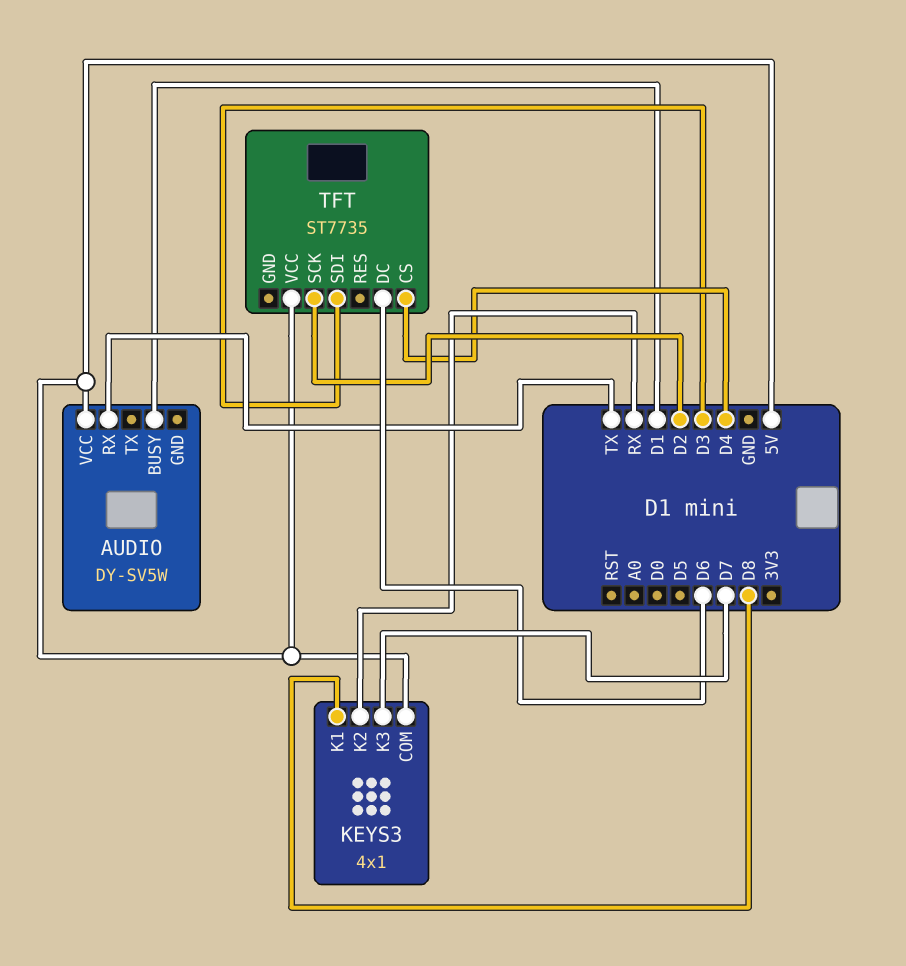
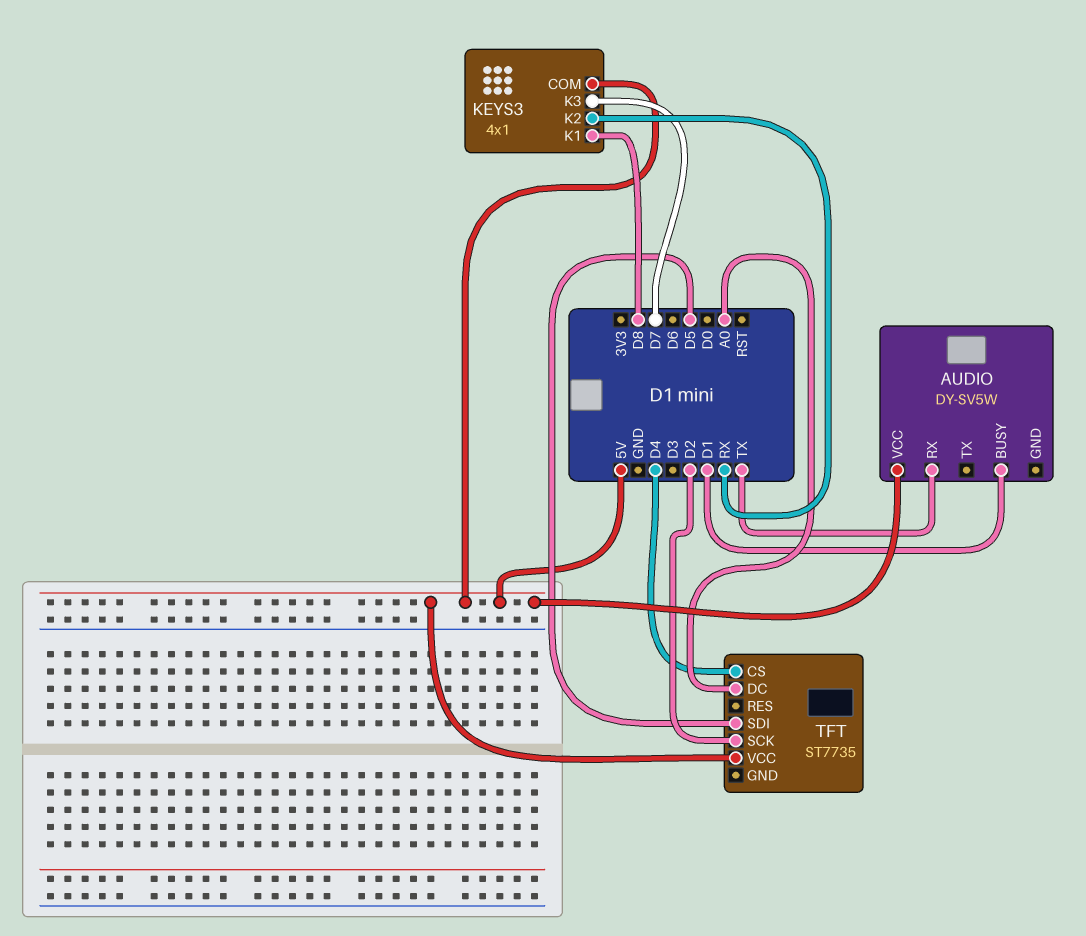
TFT pin DC: D6 -> A0
TFT pin SDI: D3 -> D5

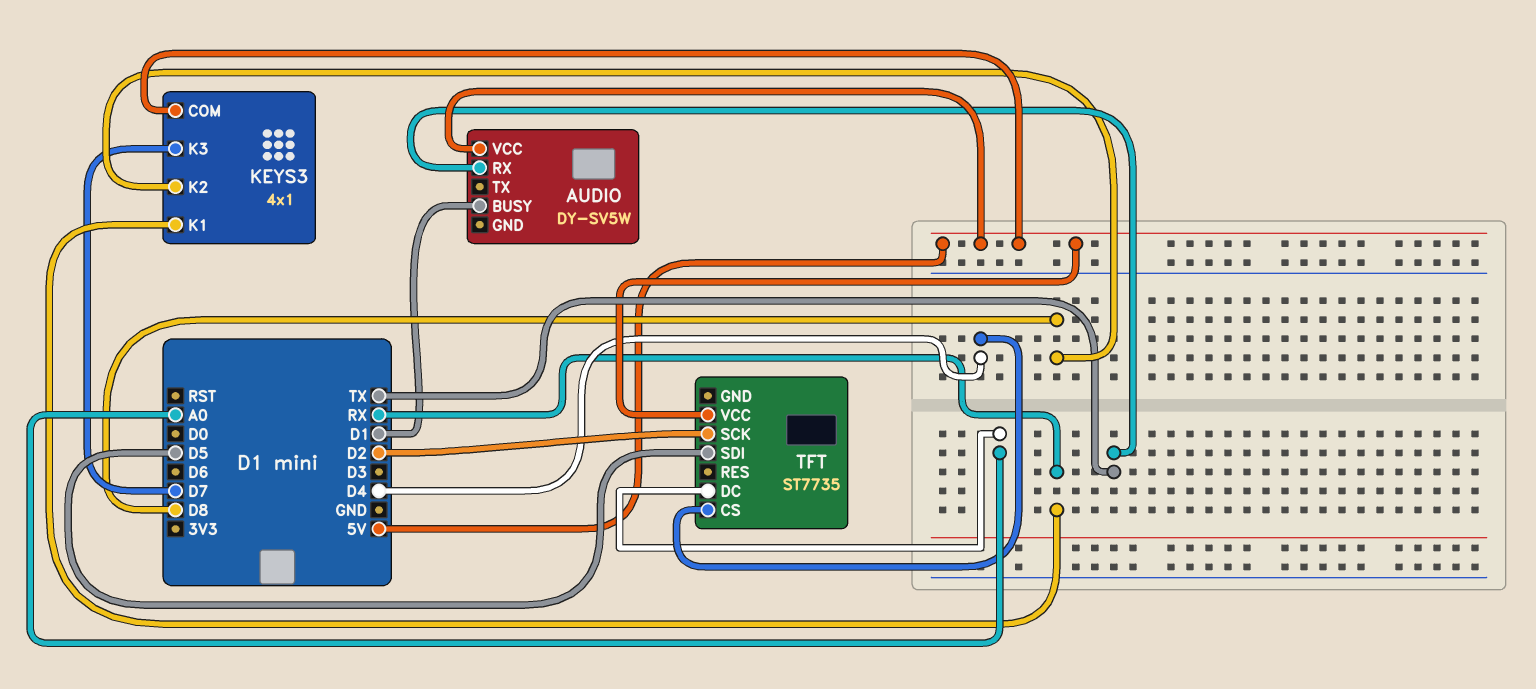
KEYS3 pin K1: D8 -> RX
KEYS3 pin K2: RX -> D8

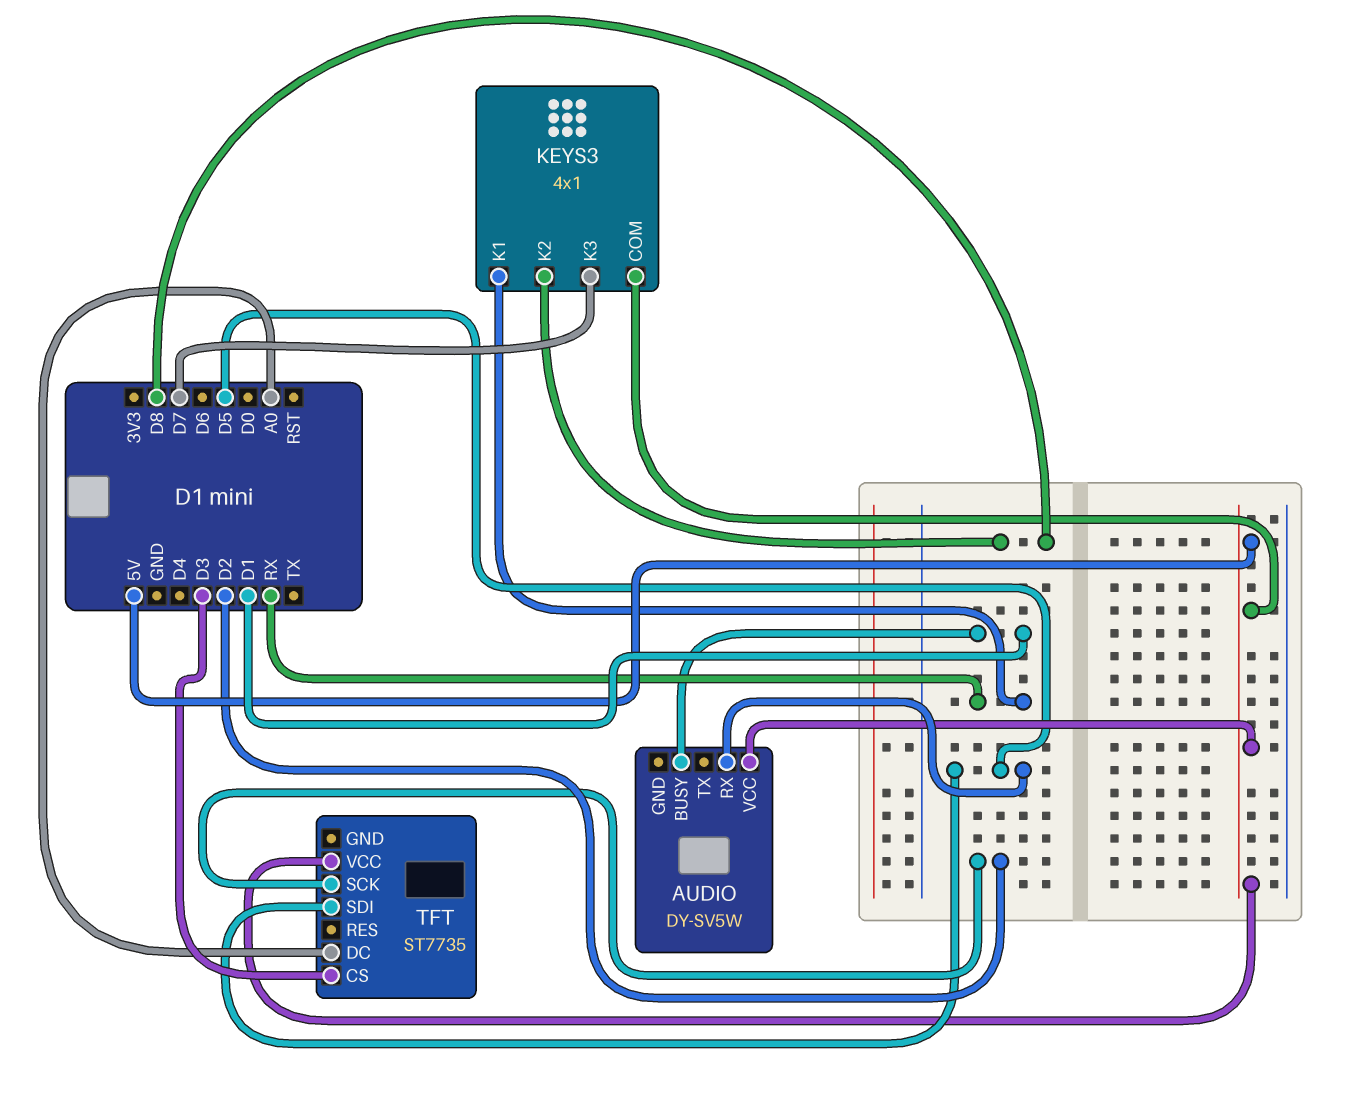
AUDIO pin RX: TX -> D5
TFT pin CS: D4 -> D3

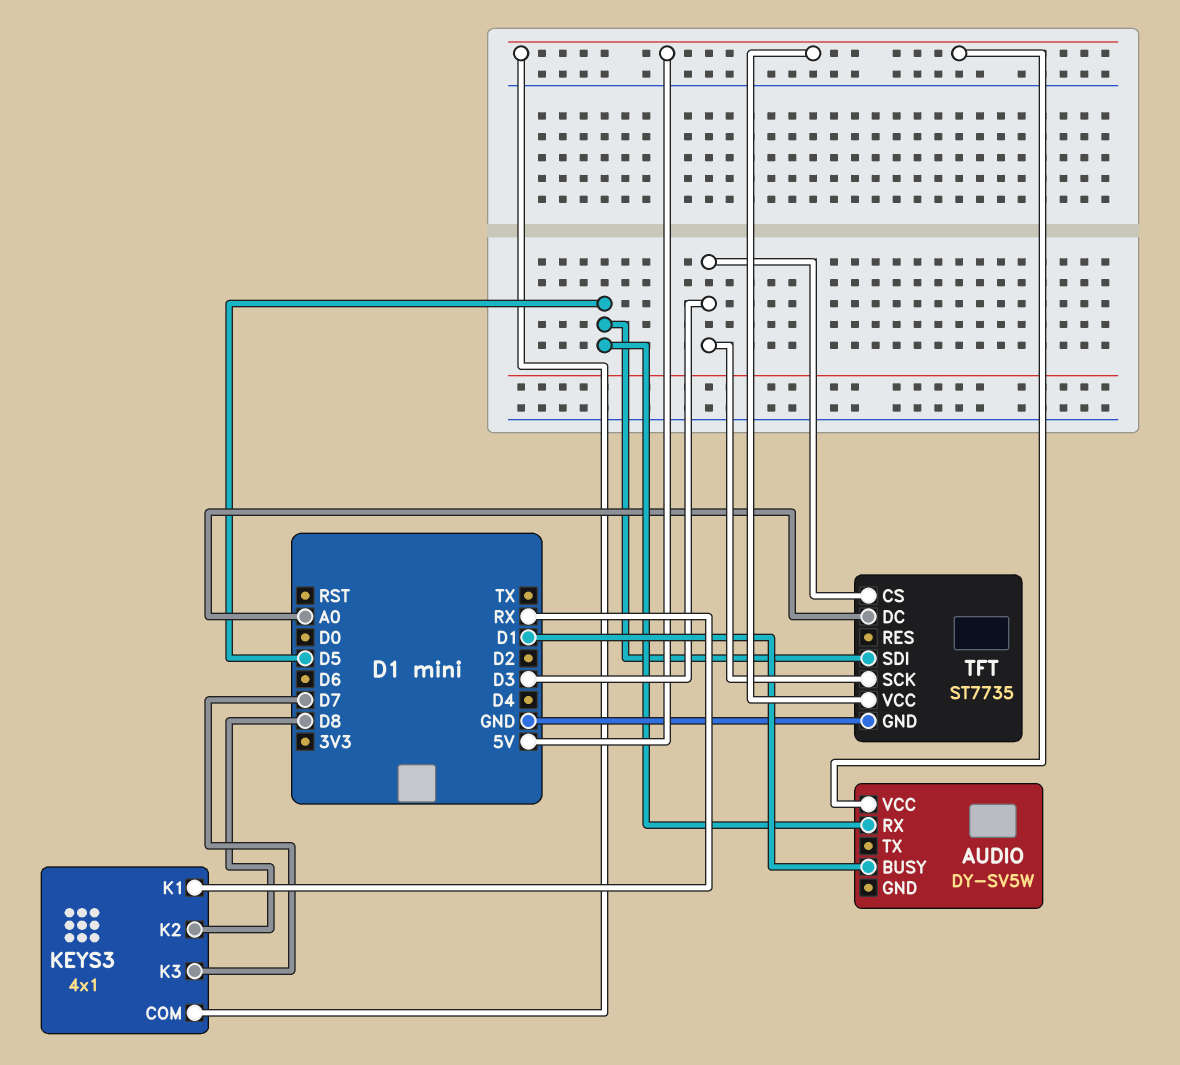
TFT pin GND: none -> GND
TFT pin SCK: D2 -> D3

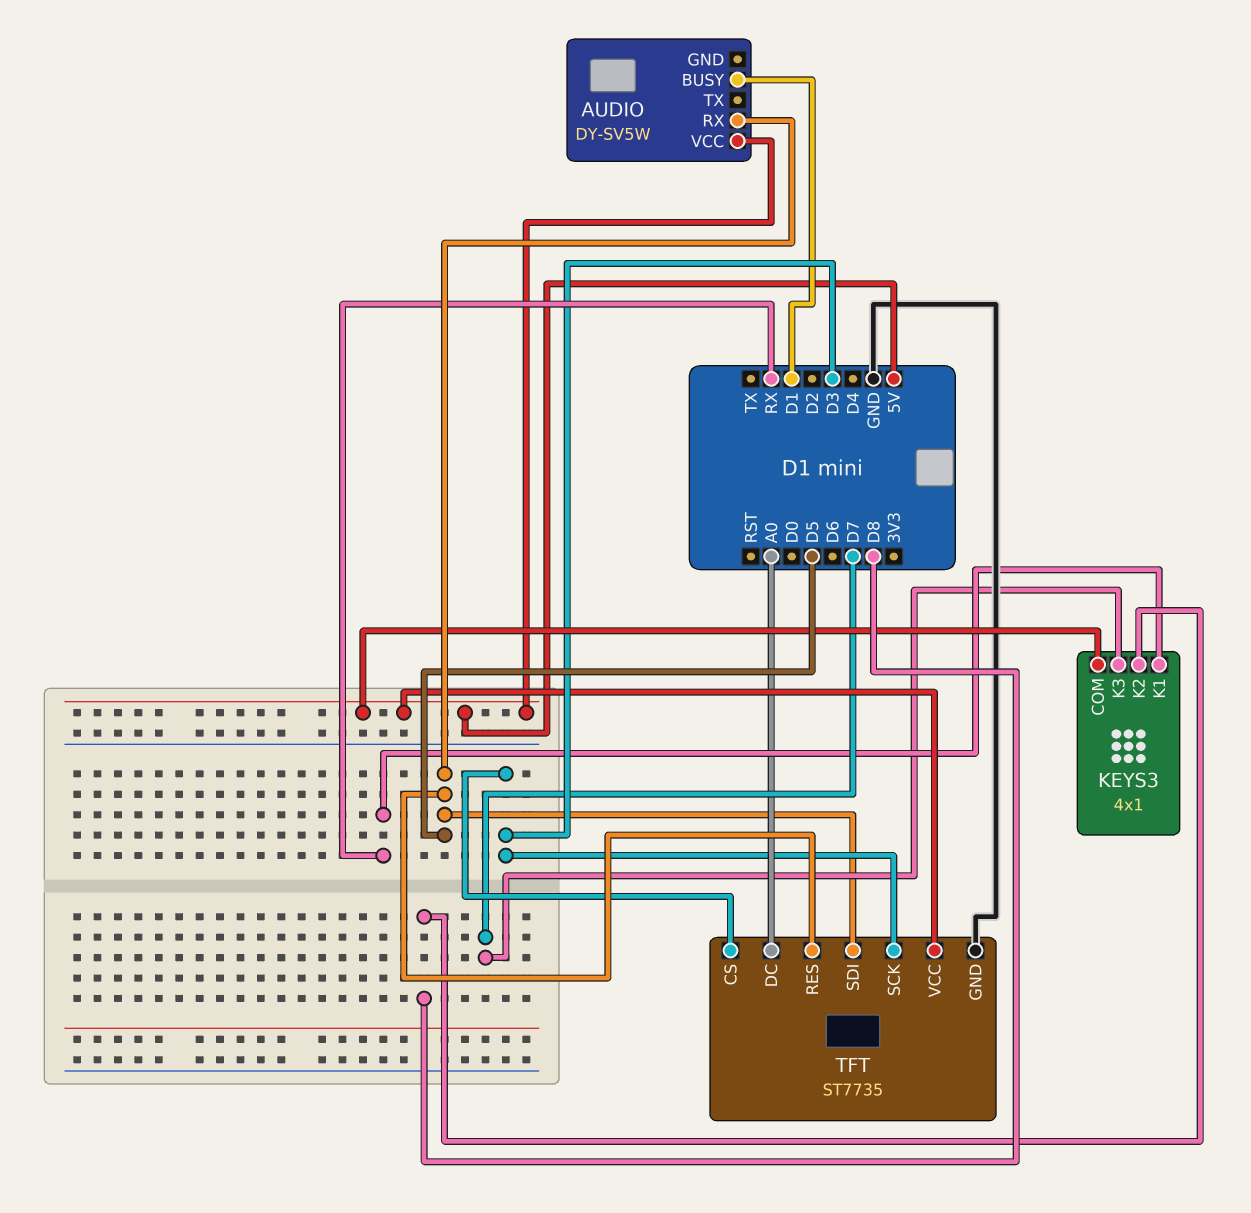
TFT pin RES: none -> D5

